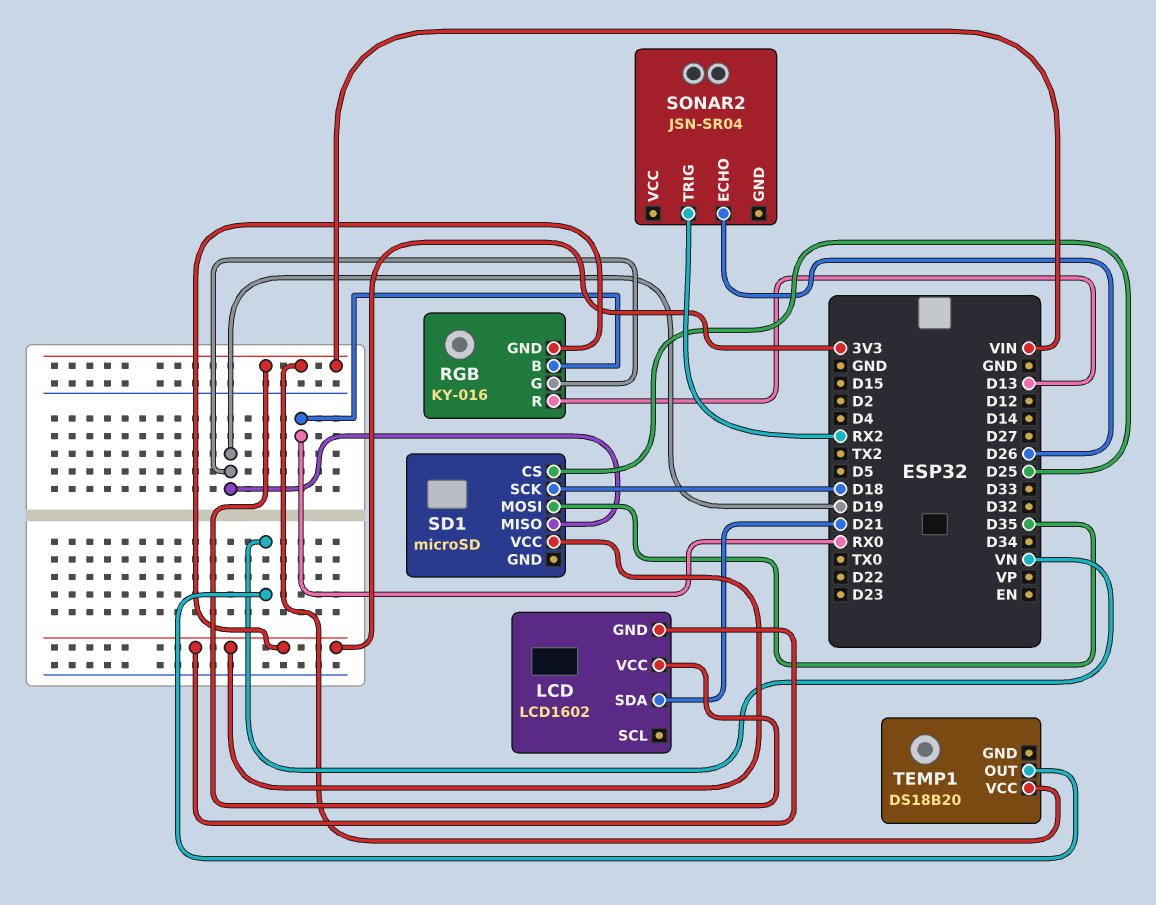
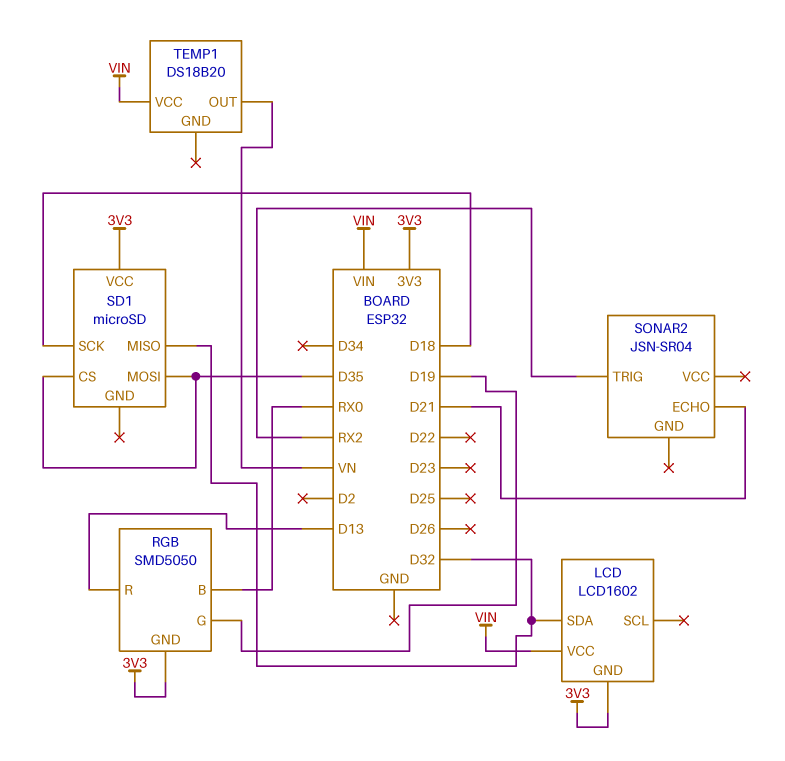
LCD pin SDA: D21 -> D32
RGB: KY-016 -> SMD5050
SD1 pin CS: D25 -> D35
SD1 pin MISO: D19 -> D32
SONAR2 pin ECHO: D26 -> D21

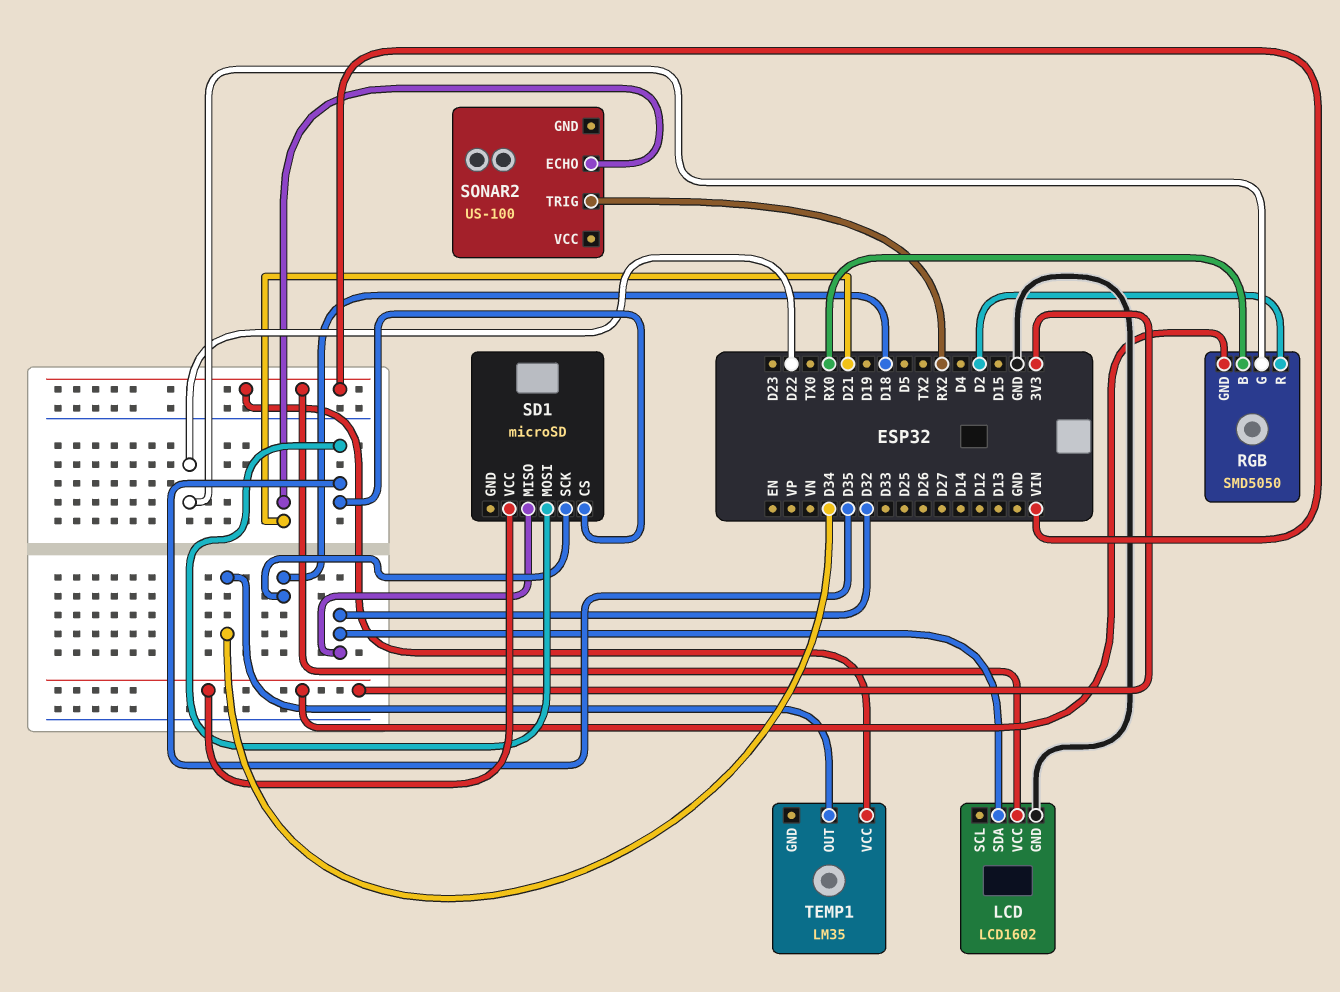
LCD pin GND: 3V3 -> GND
RGB pin G: D19 -> D22
RGB pin R: D13 -> D2
SONAR2: JSN-SR04 -> US-100
TEMP1: DS18B20 -> LM35
TEMP1 pin OUT: VN -> D34

